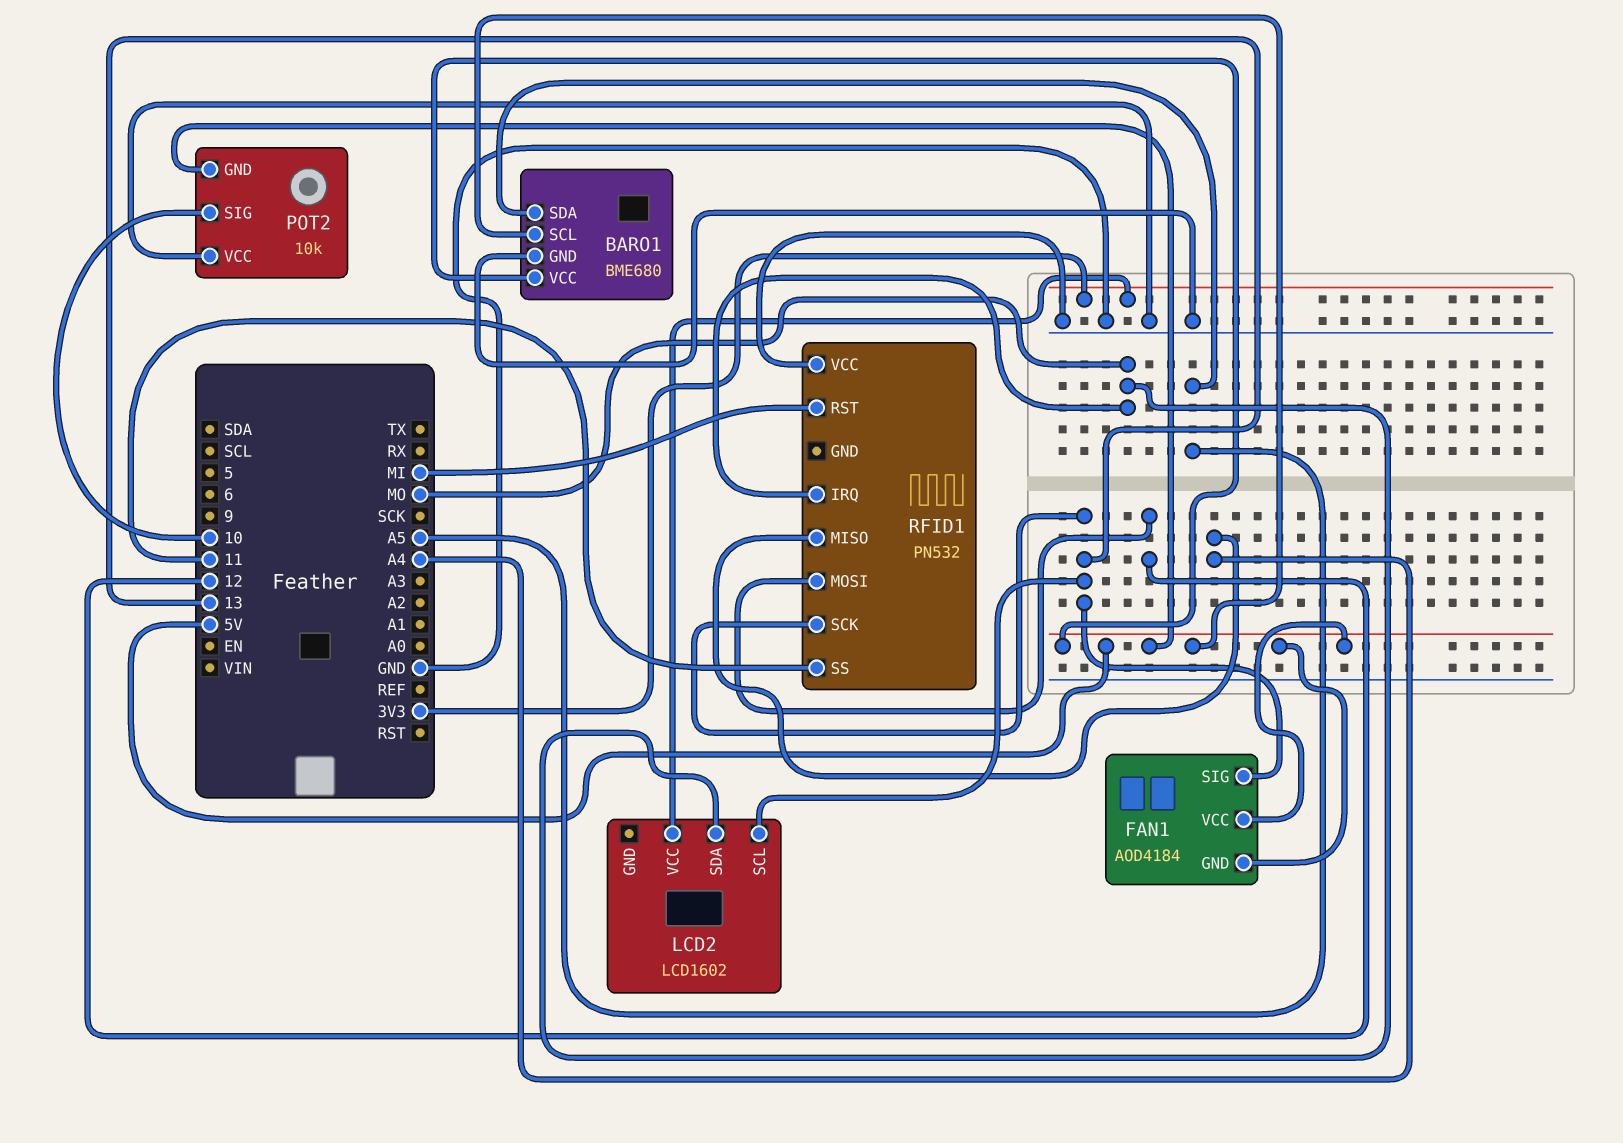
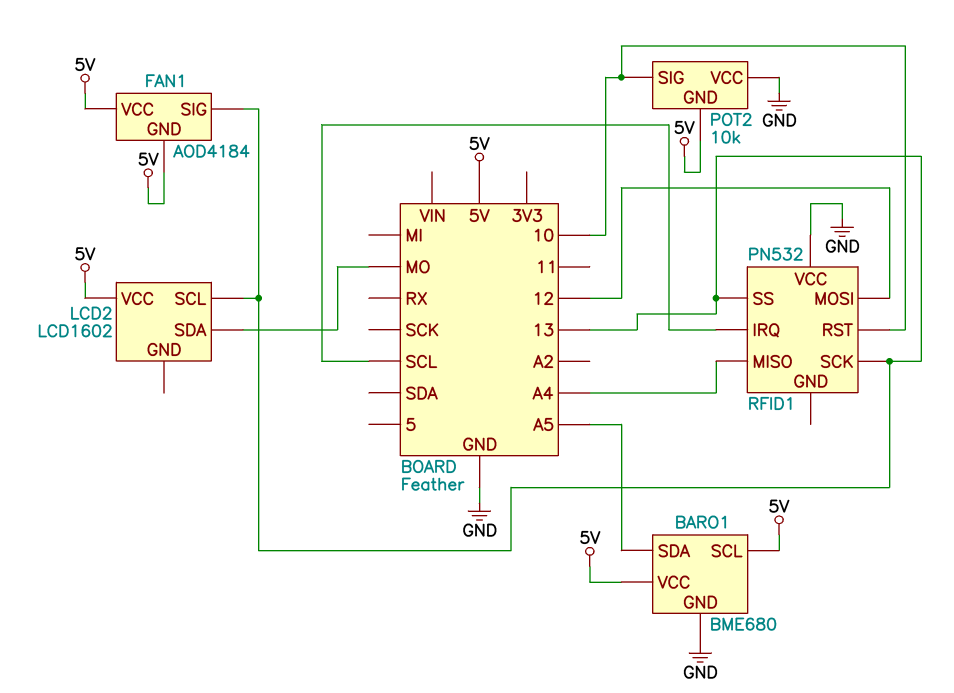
LCD2 pin VCC: 3V3 -> 5V
RFID1 pin IRQ: MO -> SCL
RFID1 pin RST: MI -> 10
RFID1 pin SS: 11 -> 13

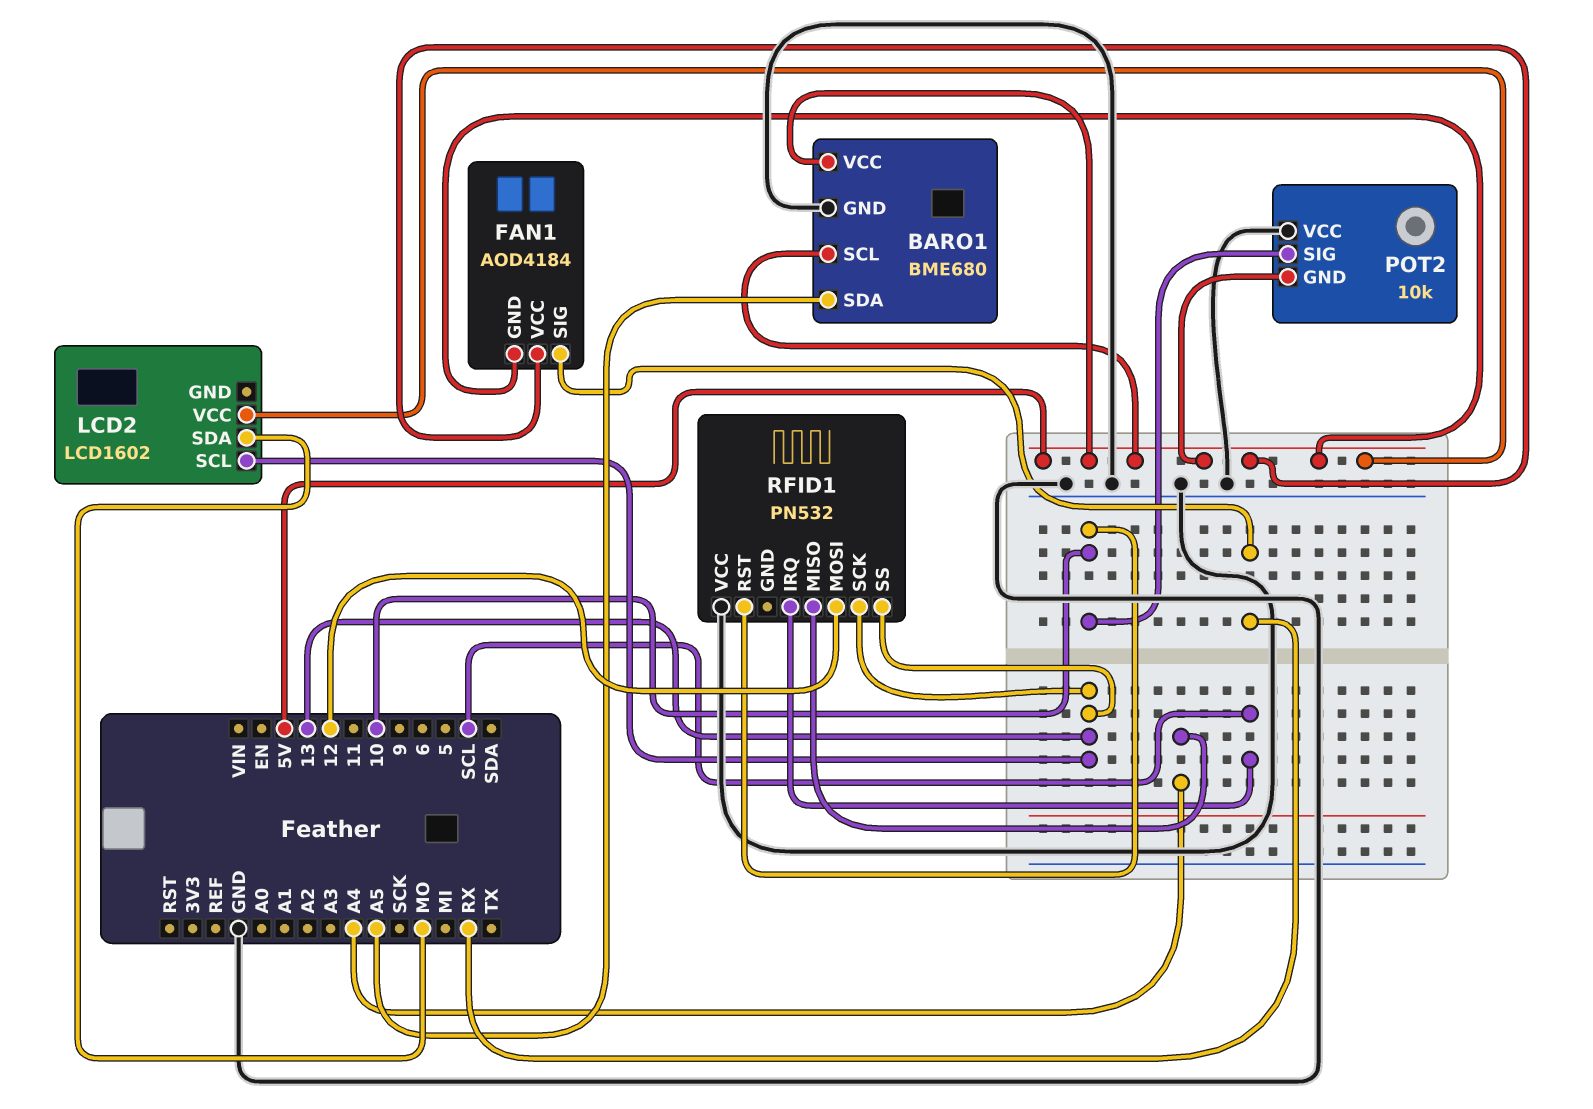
FAN1 pin SIG: 13 -> RX

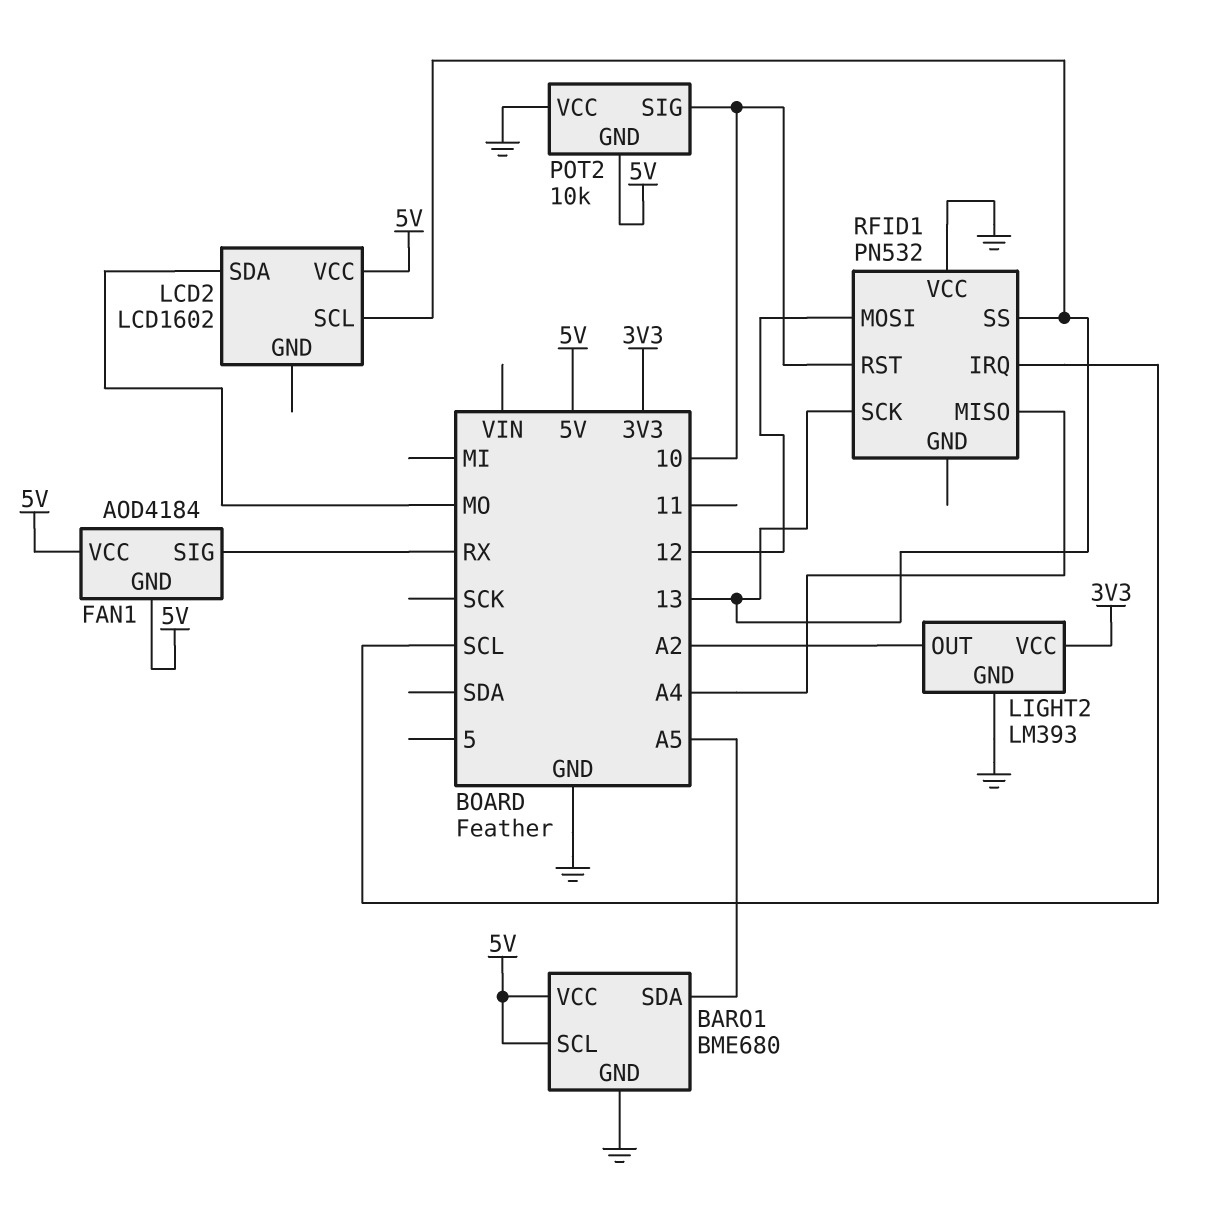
LIGHT2: none -> LM393
LIGHT2 pin GND: none -> GND
LIGHT2 pin OUT: none -> A2
LIGHT2 pin VCC: none -> 3V3

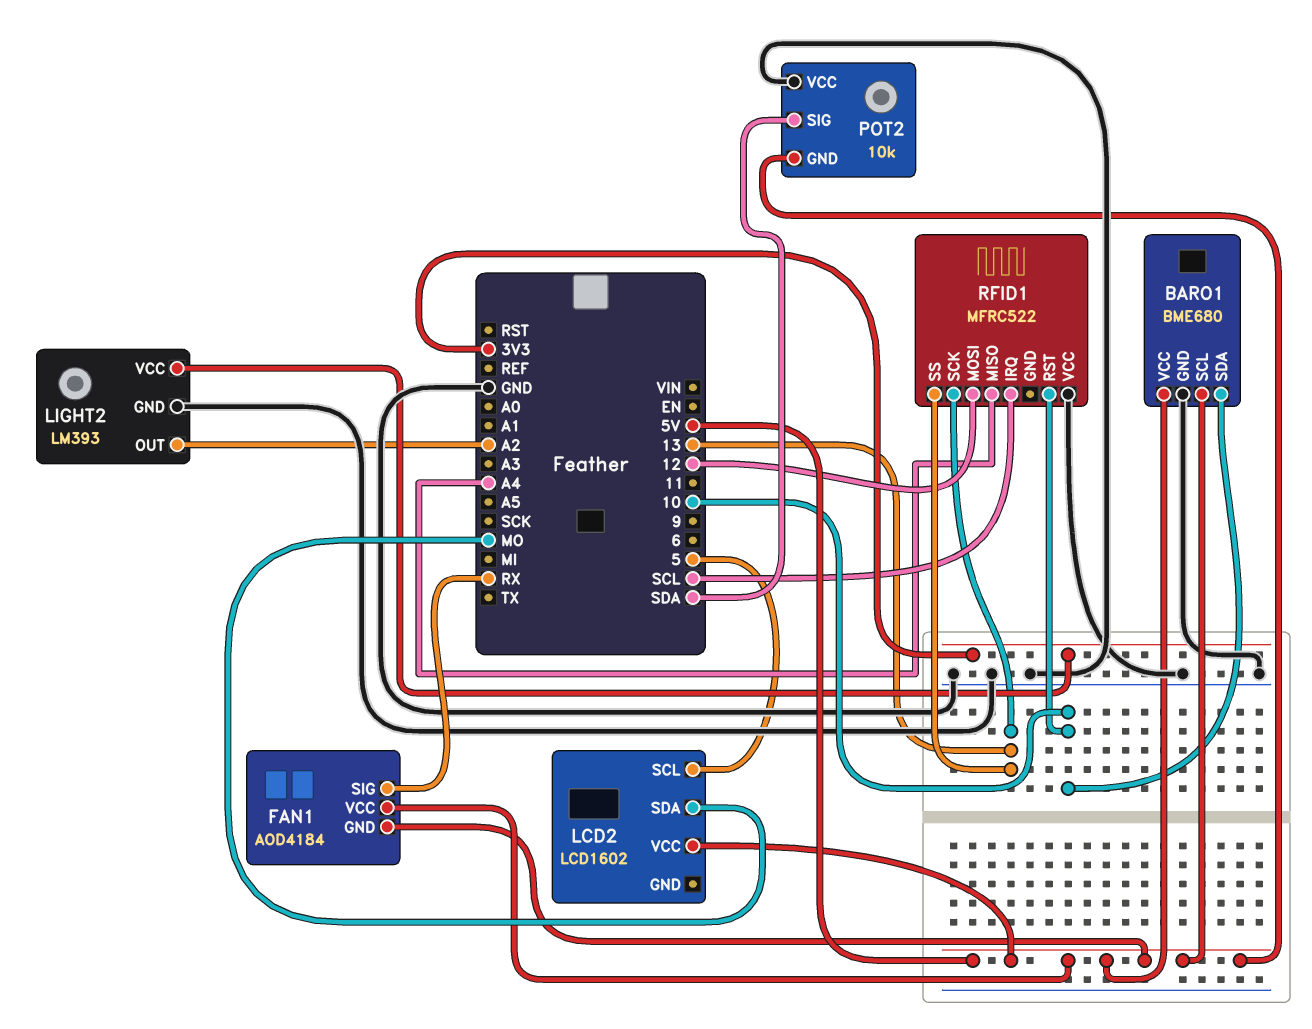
BARO1 pin SDA: A5 -> 10
LCD2 pin SCL: 13 -> 5
POT2 pin SIG: 10 -> SDA
RFID1: PN532 -> MFRC522

